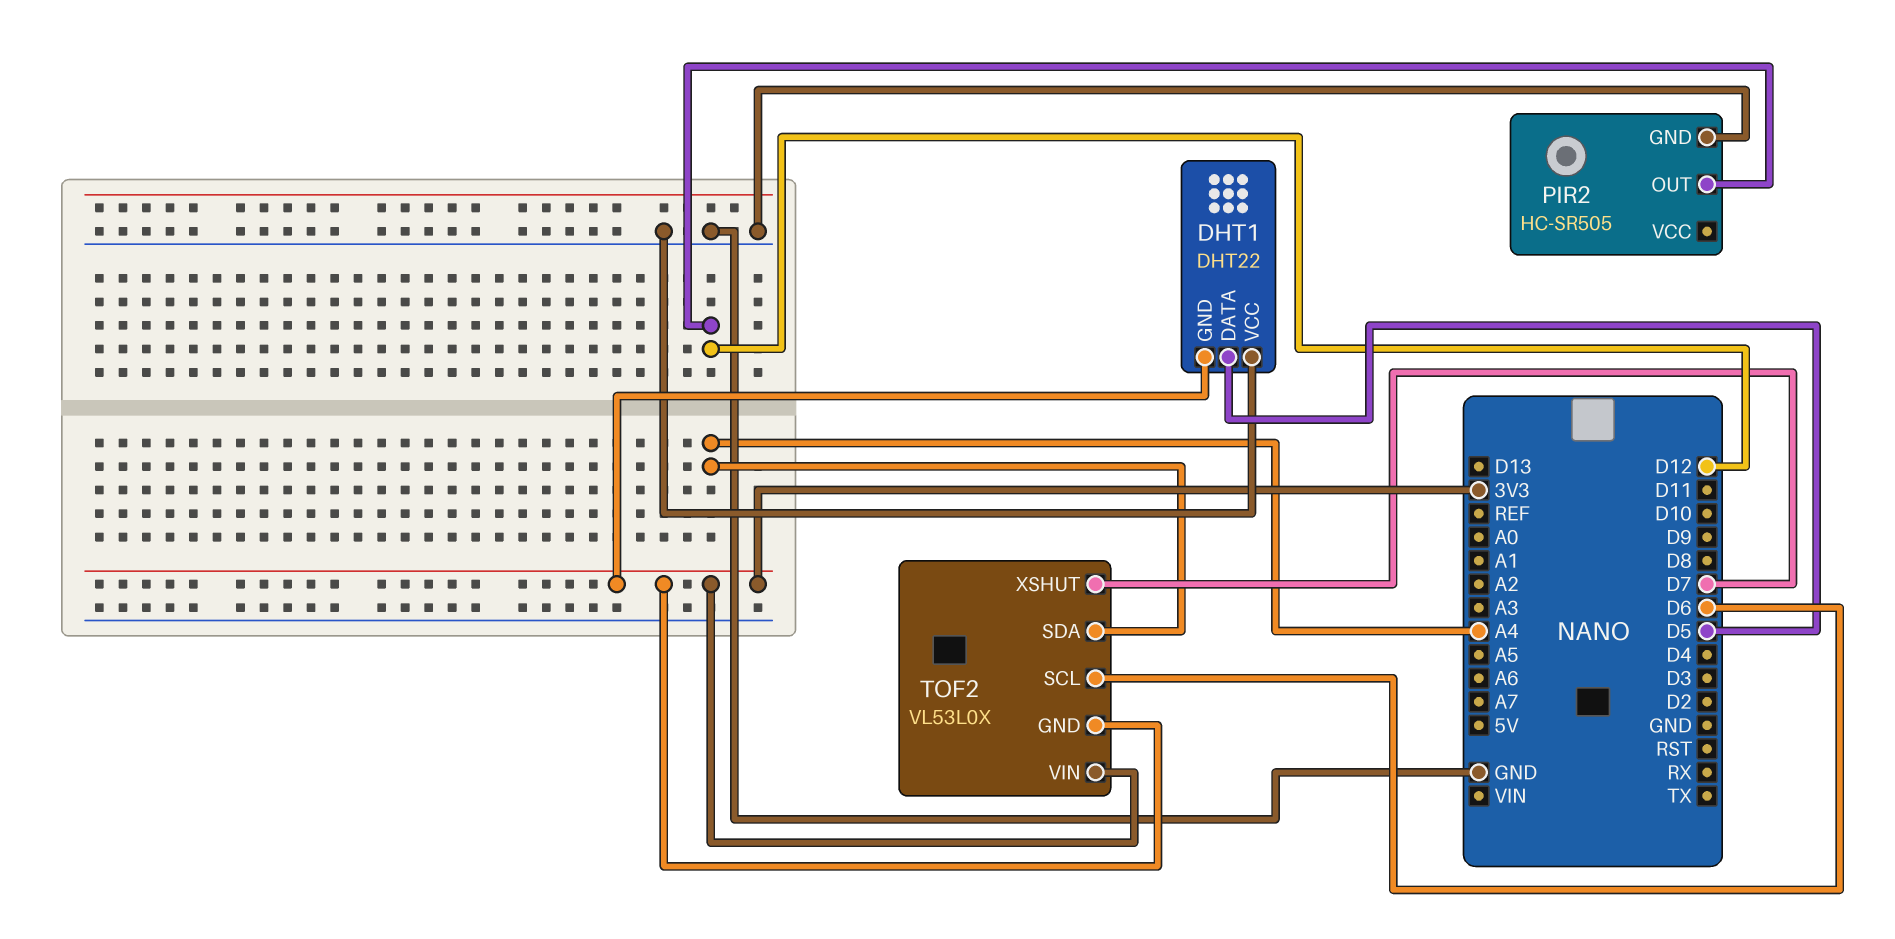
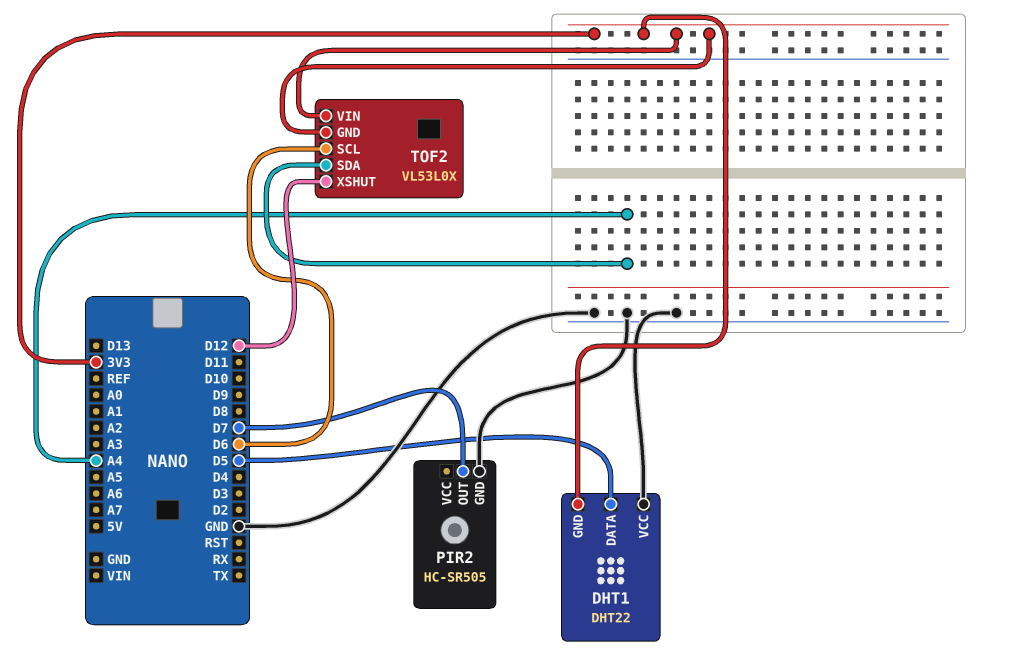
PIR2 pin OUT: D12 -> D7
TOF2 pin XSHUT: D7 -> D12

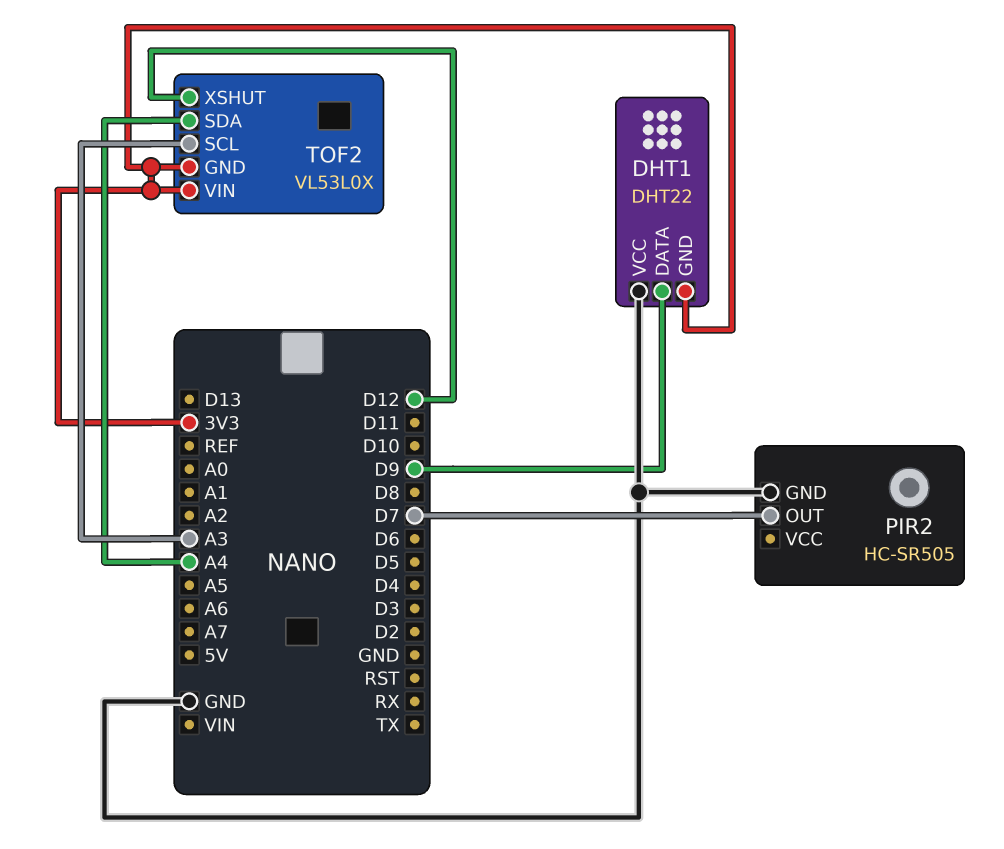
DHT1 pin DATA: D5 -> D9
TOF2 pin SCL: D6 -> A3

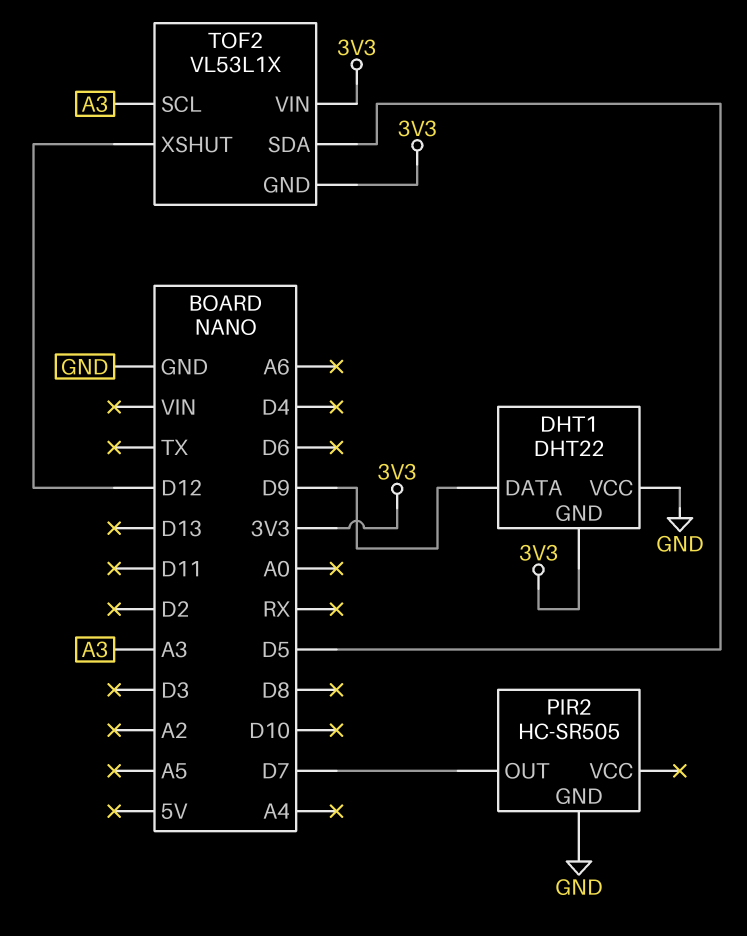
TOF2: VL53L0X -> VL53L1X
TOF2 pin SDA: A4 -> D5

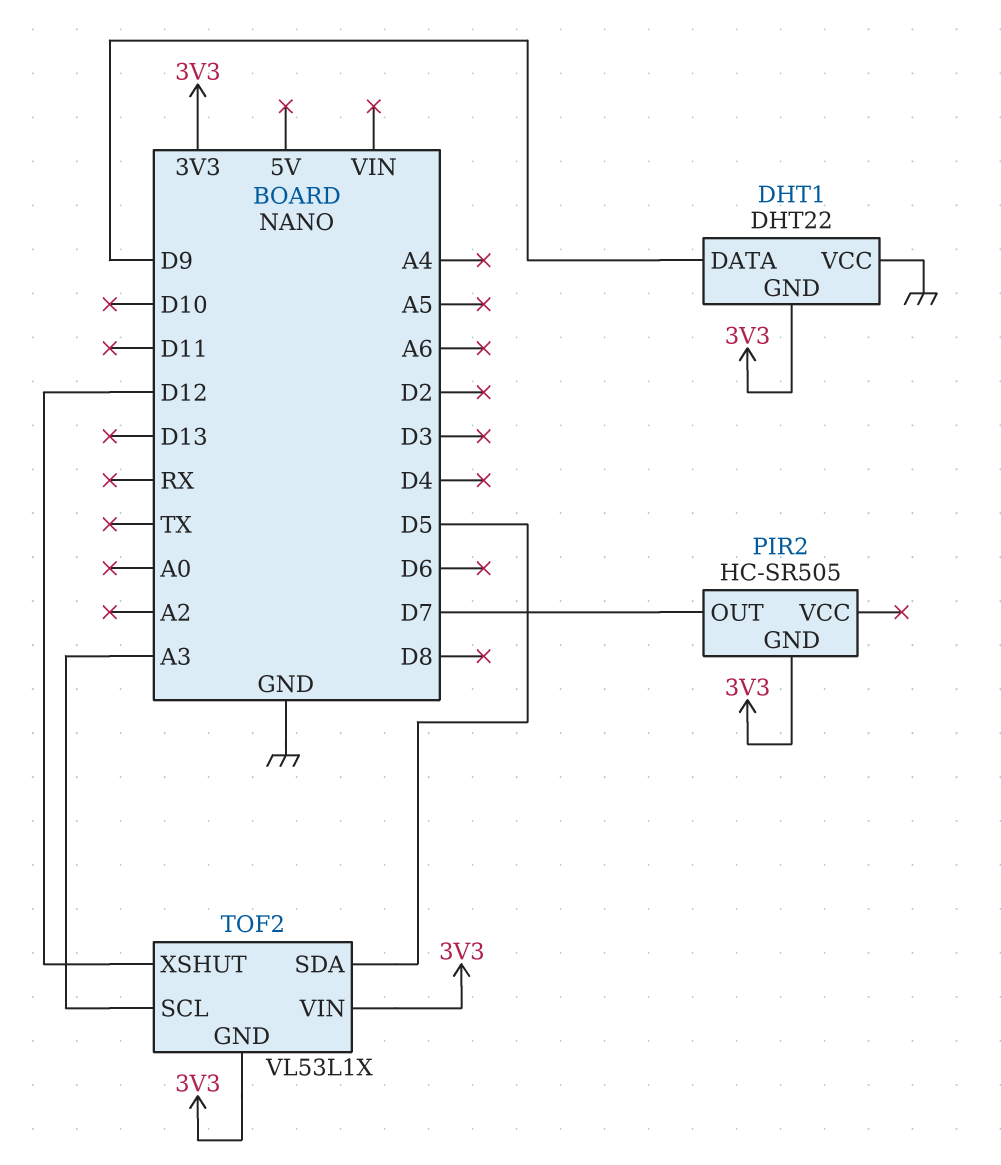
PIR2 pin GND: GND -> 3V3

